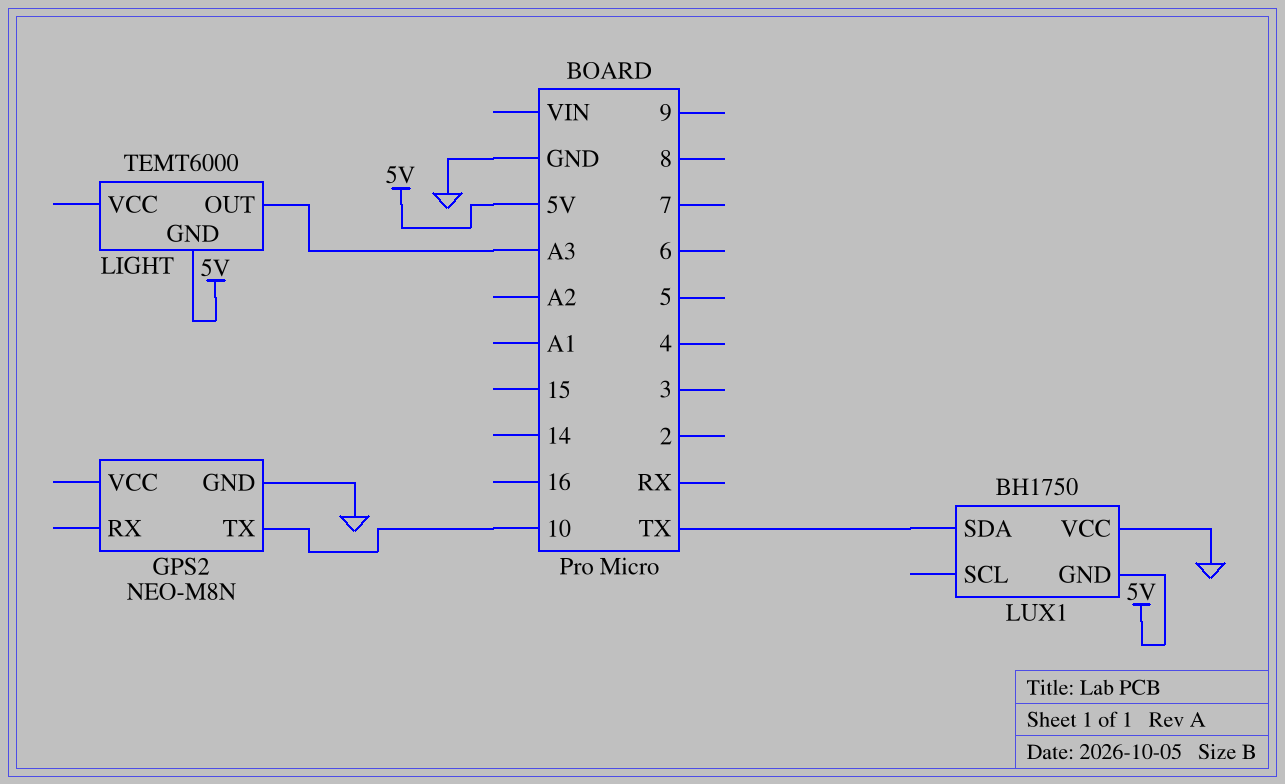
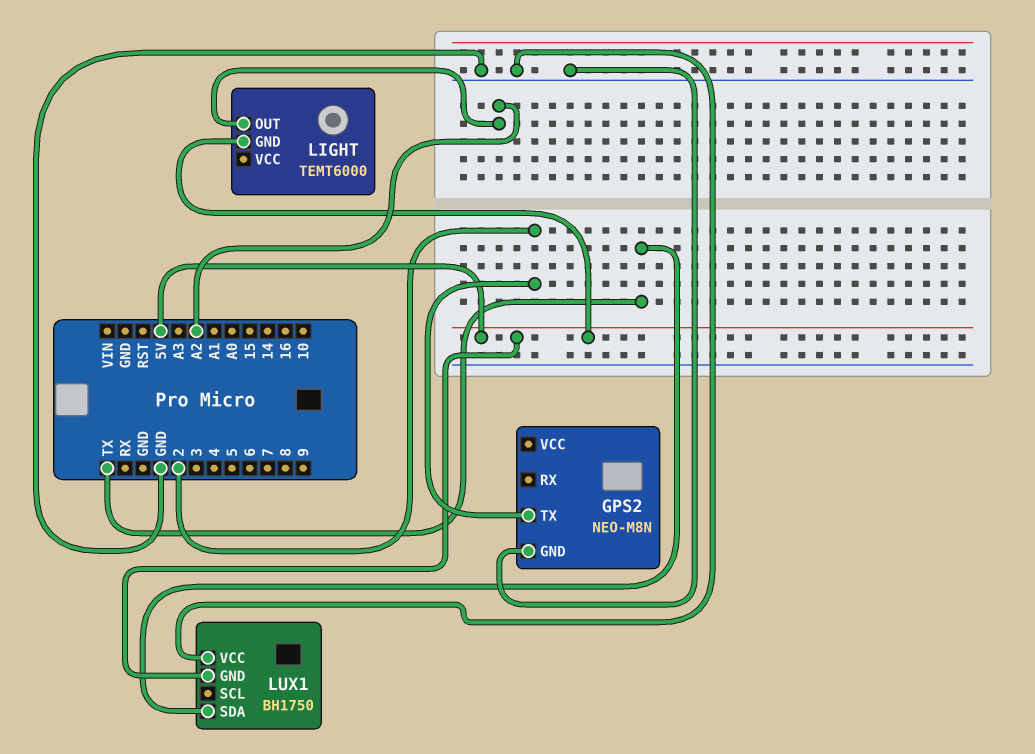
GPS2 pin TX: 10 -> 2
LIGHT pin OUT: A3 -> A2

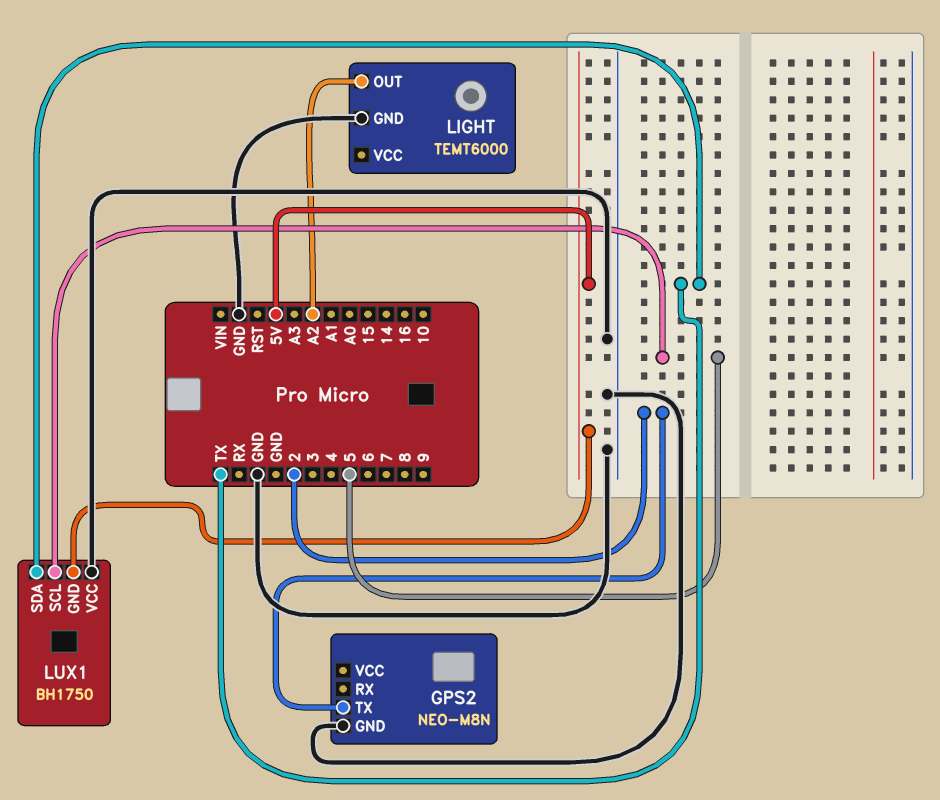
LIGHT pin GND: 5V -> GND
LUX1 pin SCL: none -> 5

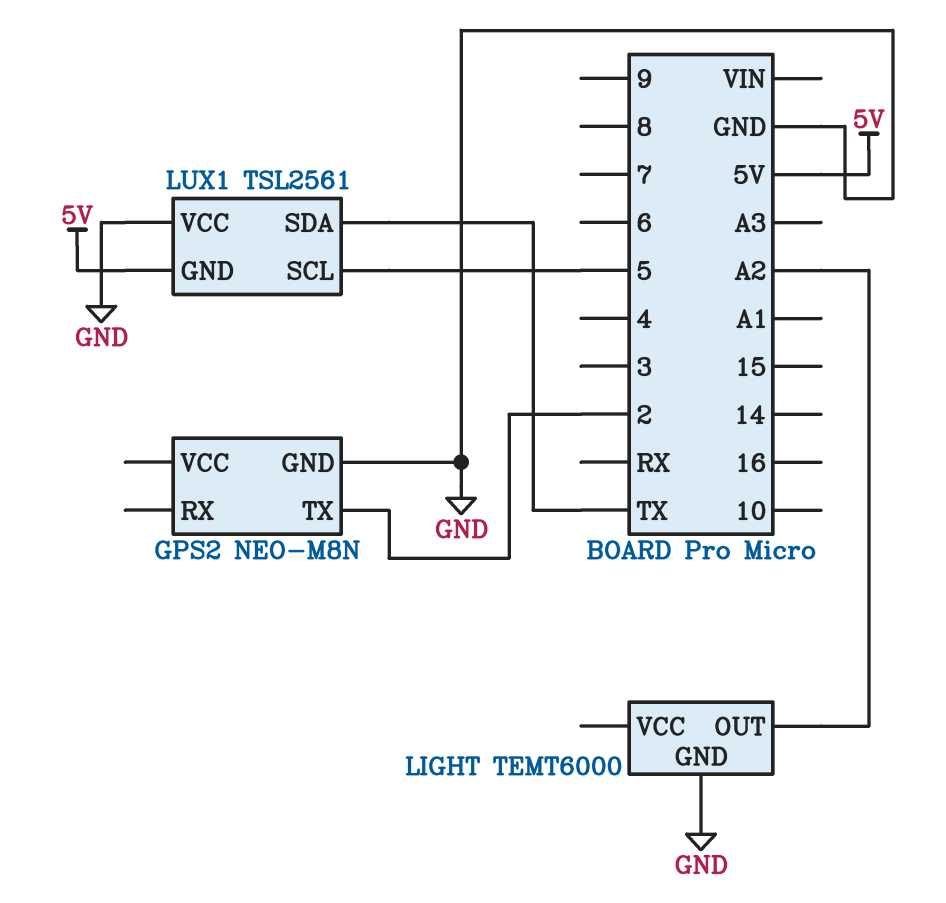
LUX1: BH1750 -> TSL2561

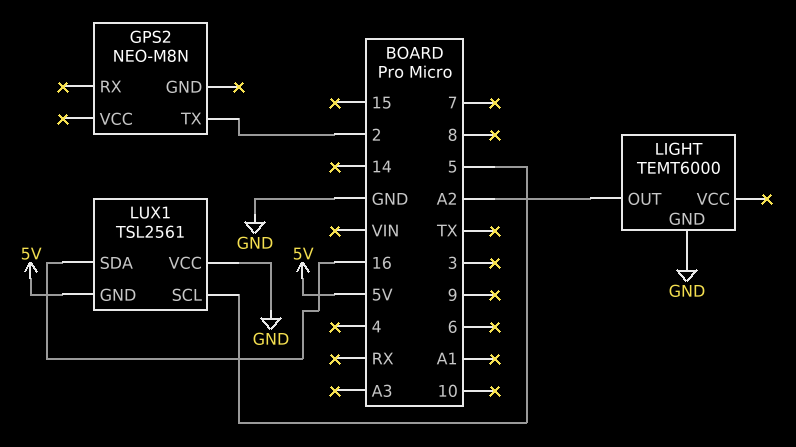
GPS2 pin GND: GND -> none
LUX1 pin SDA: TX -> 16

